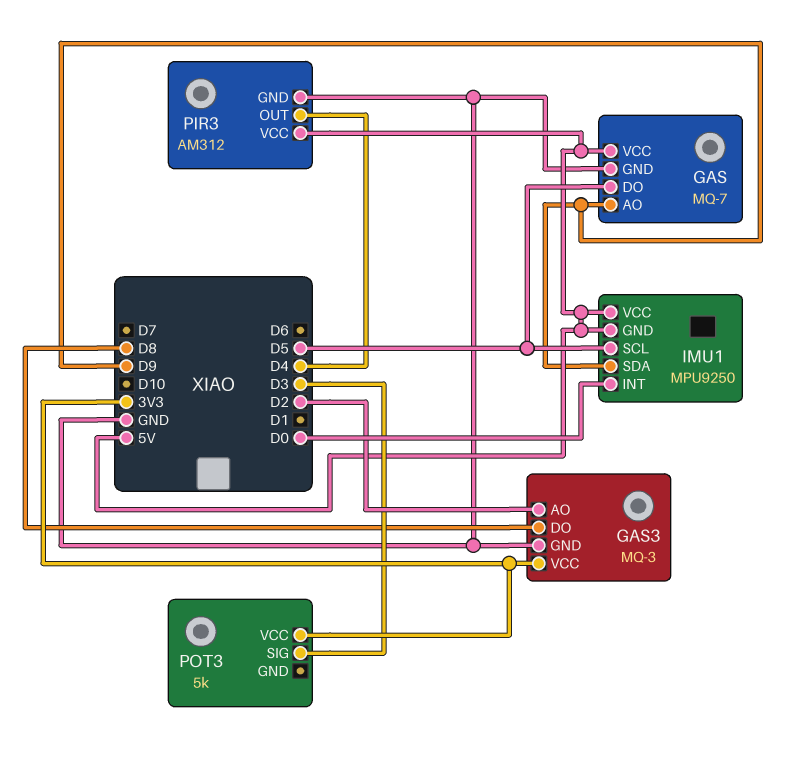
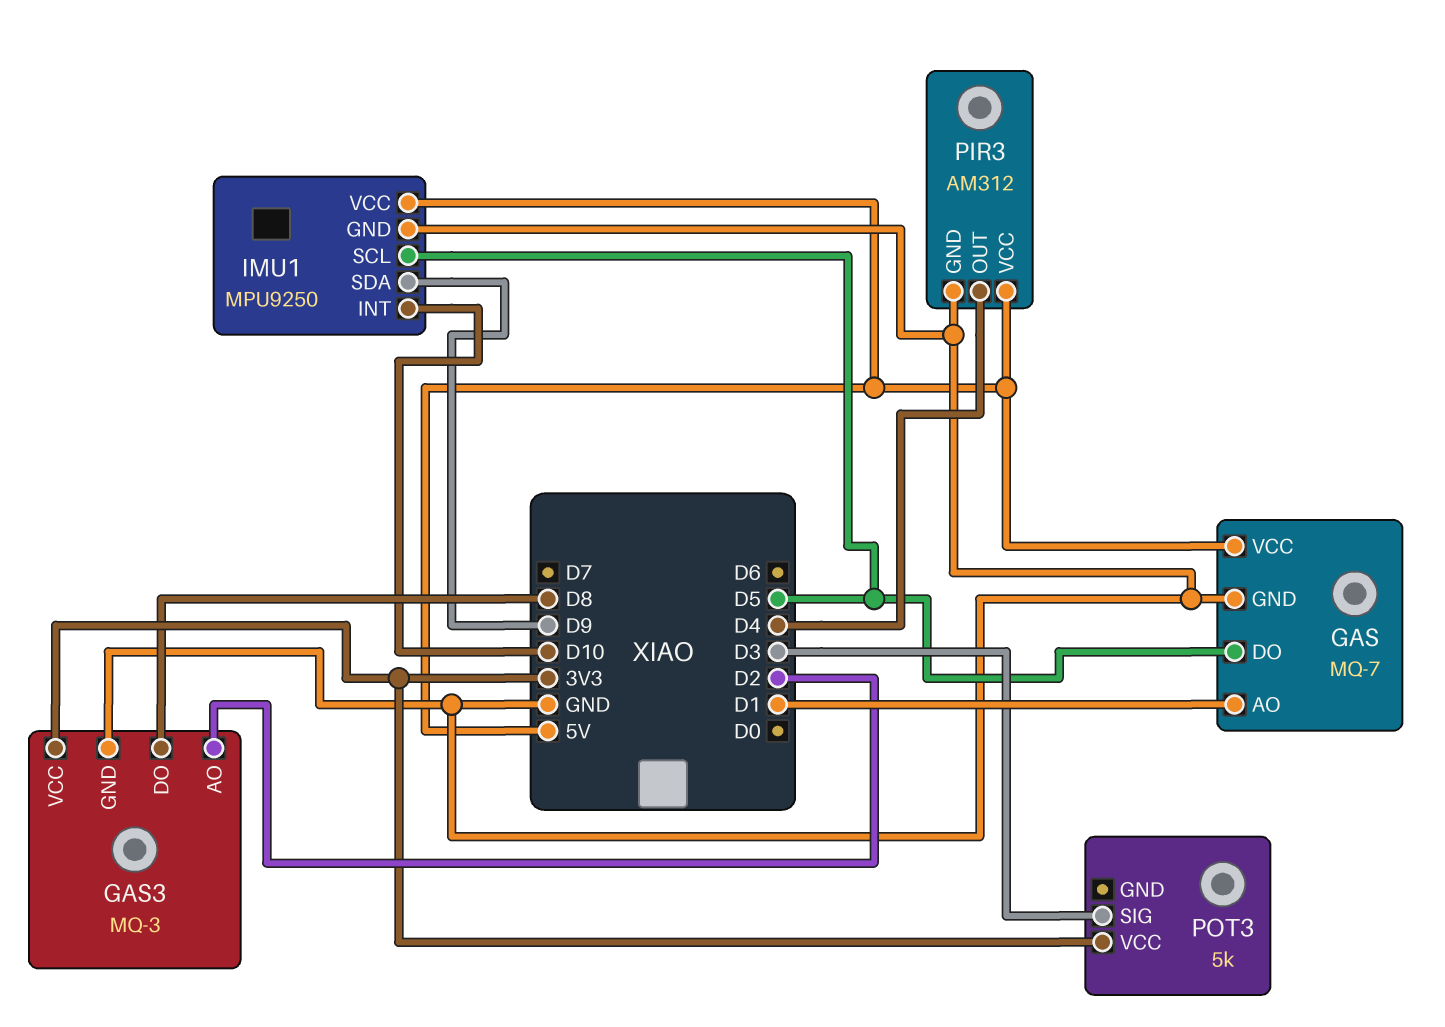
GAS pin AO: D9 -> D1
IMU1 pin GND: 5V -> GND
IMU1 pin INT: D0 -> D10

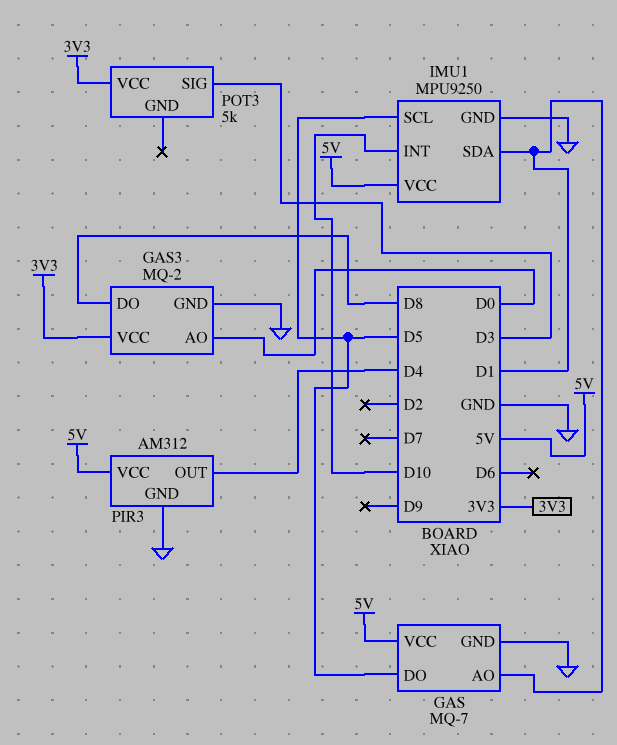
GAS3: MQ-3 -> MQ-2
GAS3 pin AO: D2 -> D0
IMU1 pin SDA: D9 -> D1

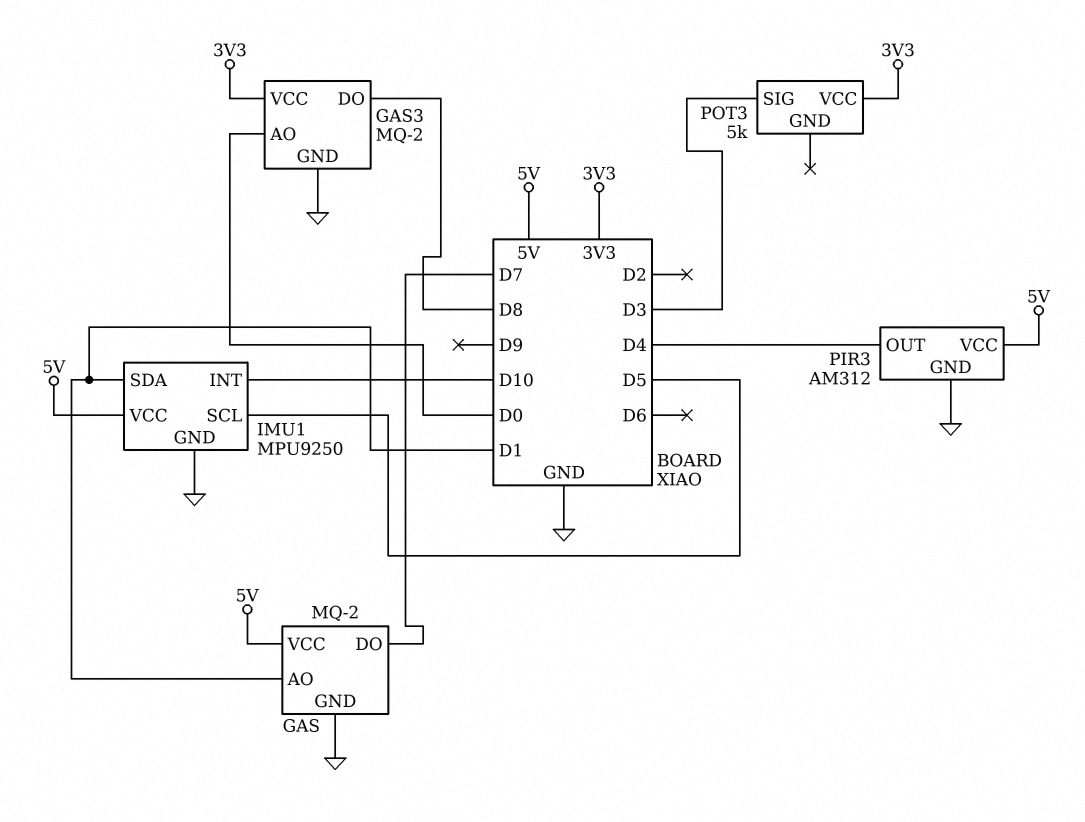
GAS: MQ-7 -> MQ-2
GAS pin DO: D5 -> D7

